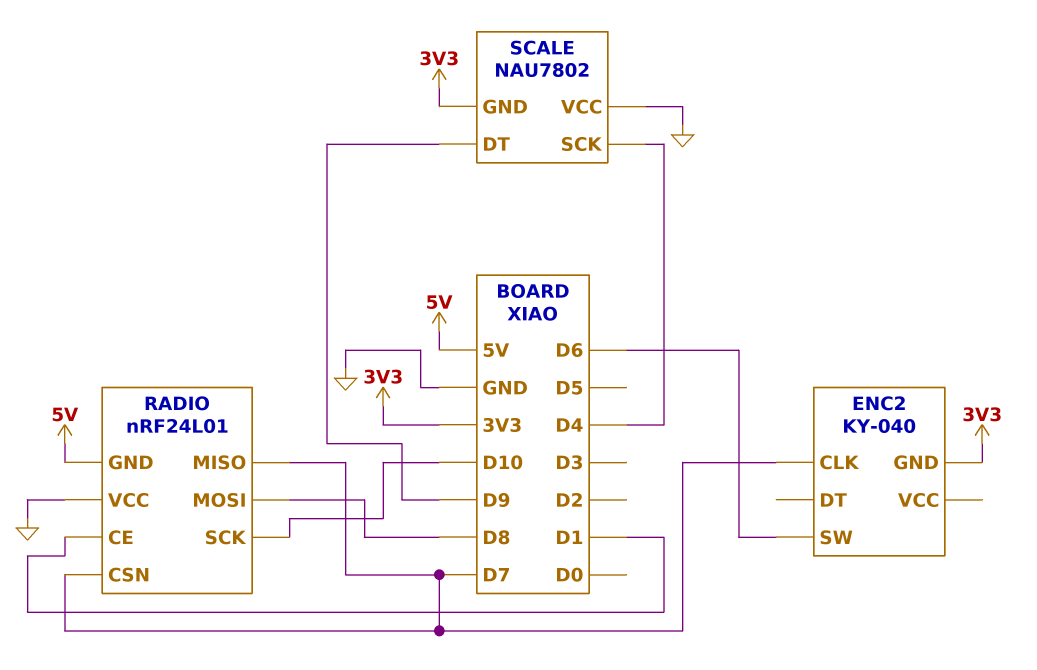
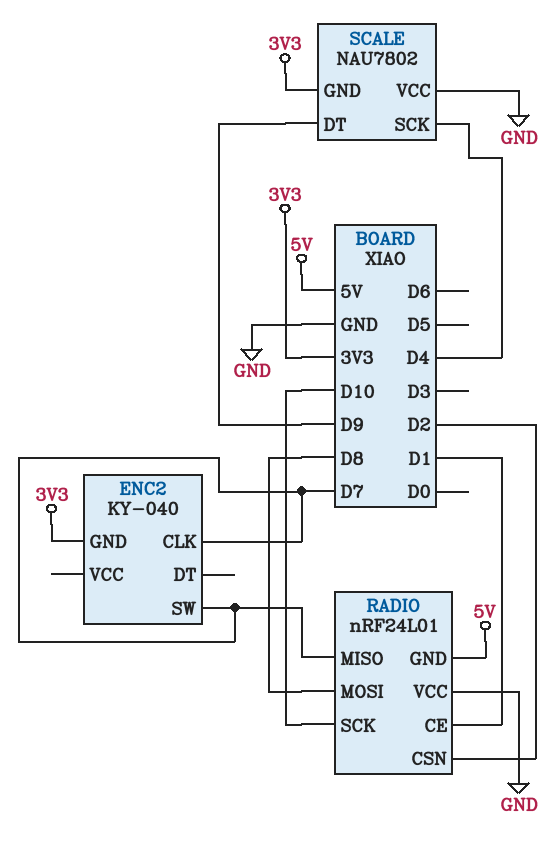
ENC2 pin SW: D6 -> D7
RADIO pin CSN: D7 -> D2

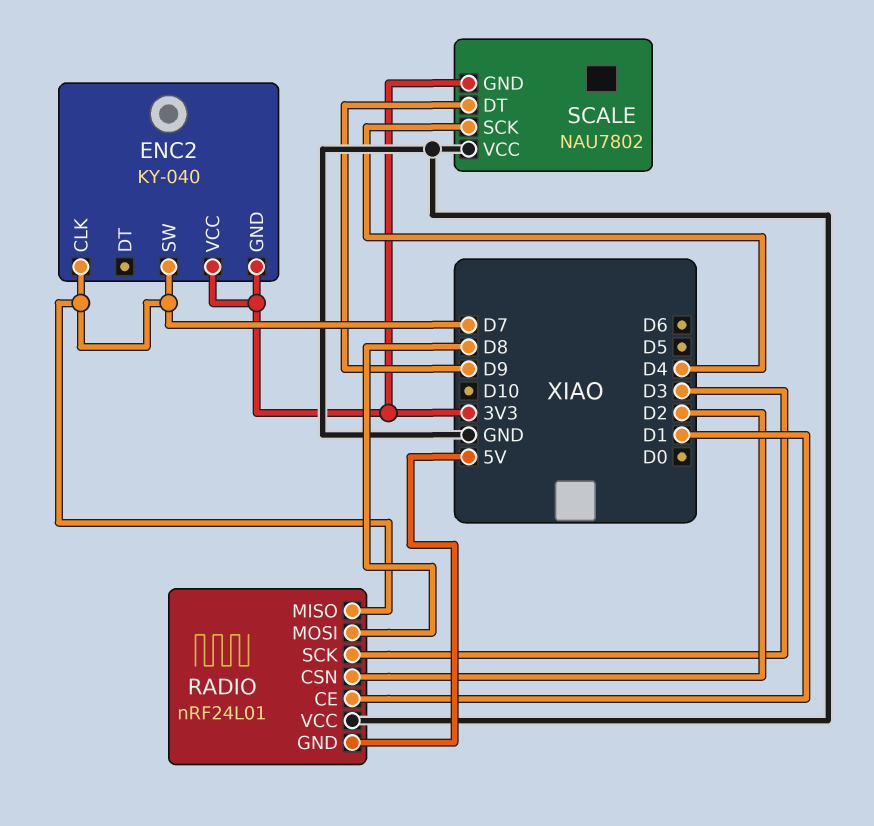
ENC2 pin VCC: none -> 3V3
RADIO pin SCK: D10 -> D3

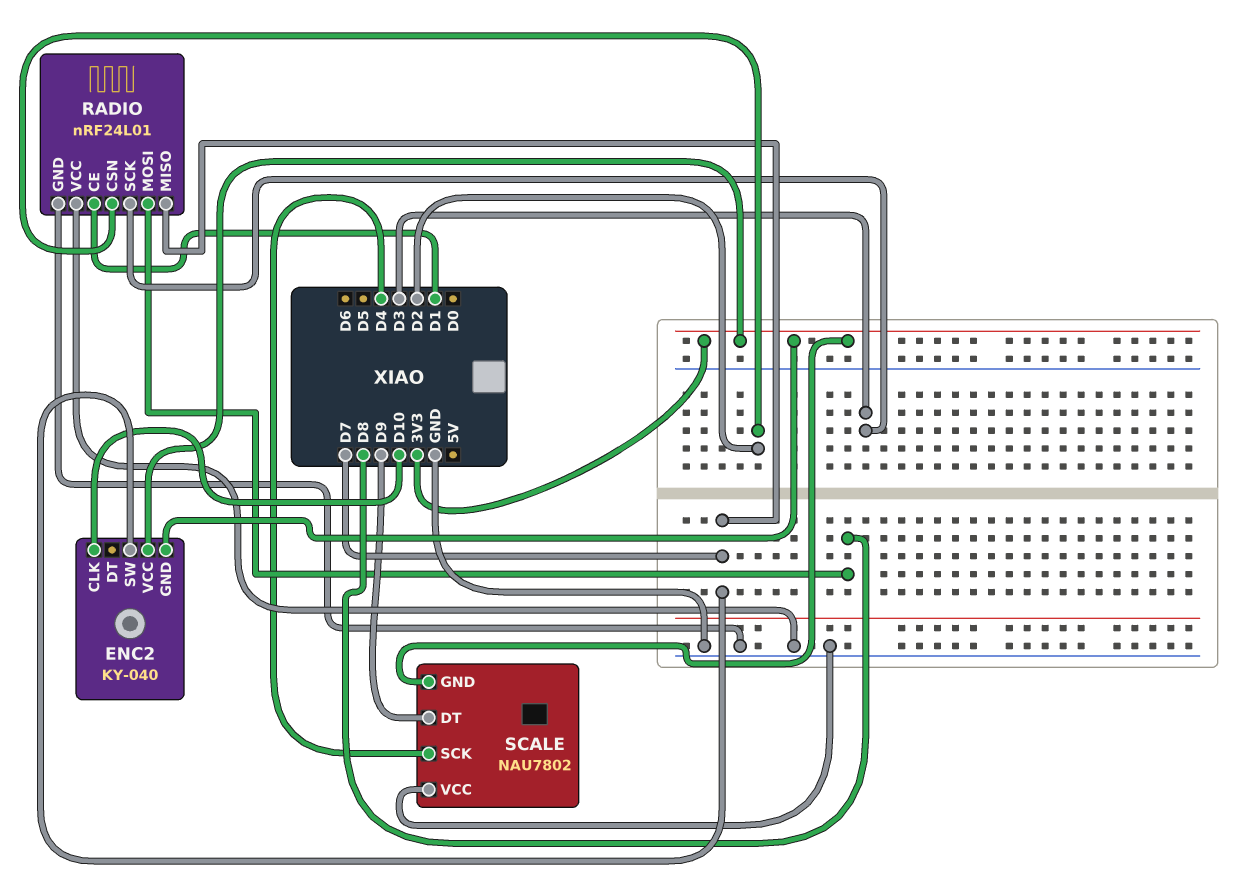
ENC2 pin CLK: D7 -> D10
RADIO pin GND: 5V -> GND

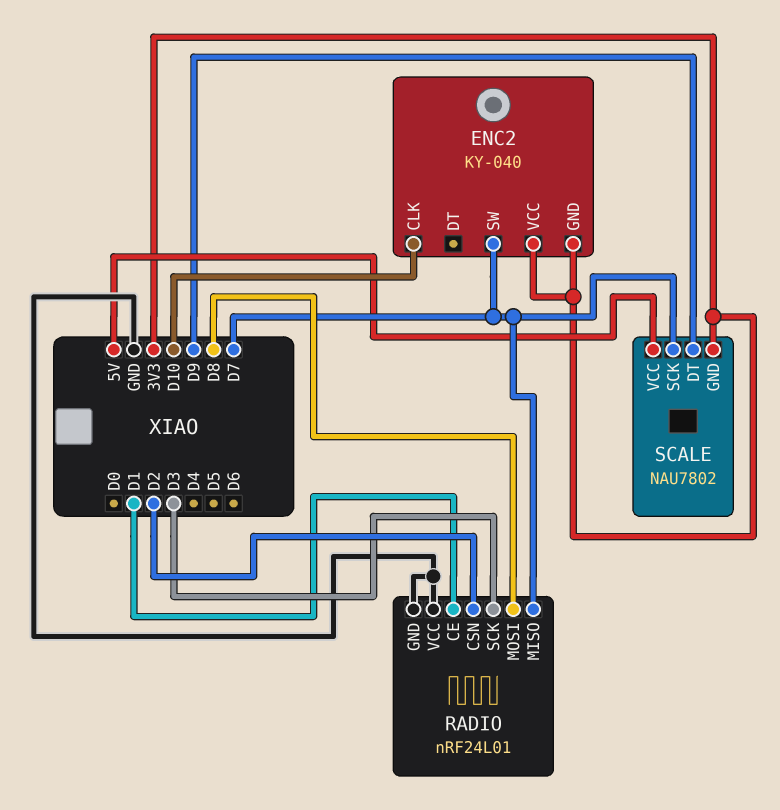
SCALE pin SCK: D4 -> D7
SCALE pin VCC: GND -> 5V

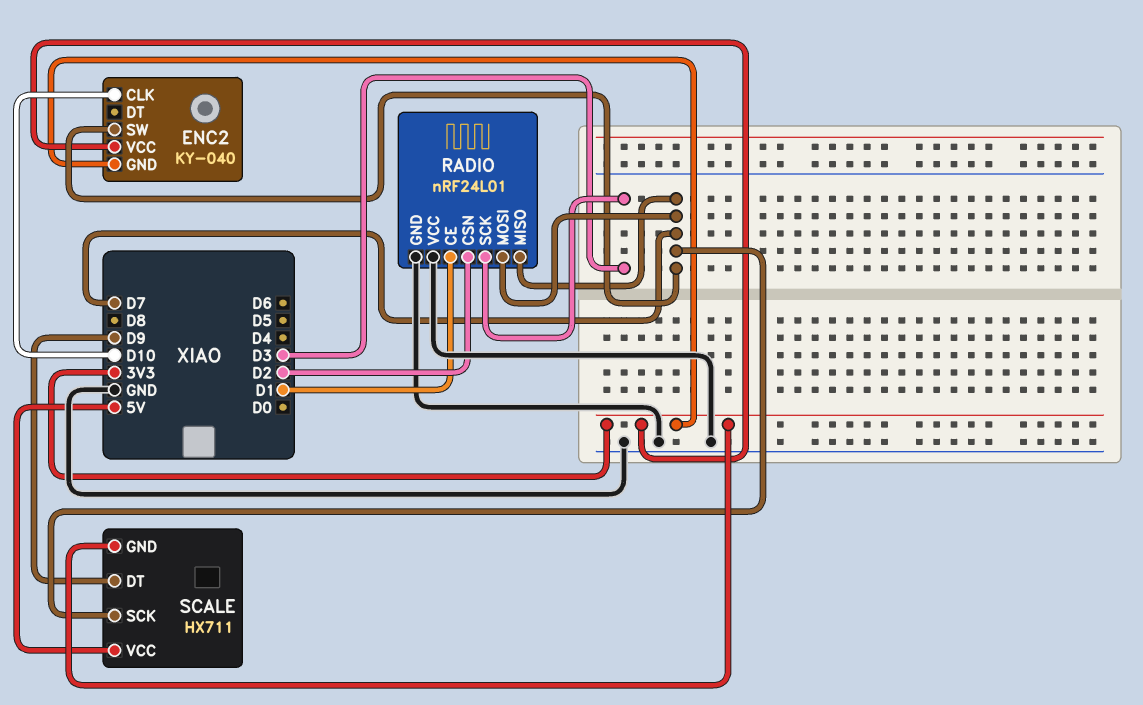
RADIO pin MOSI: D8 -> D7
SCALE: NAU7802 -> HX711

